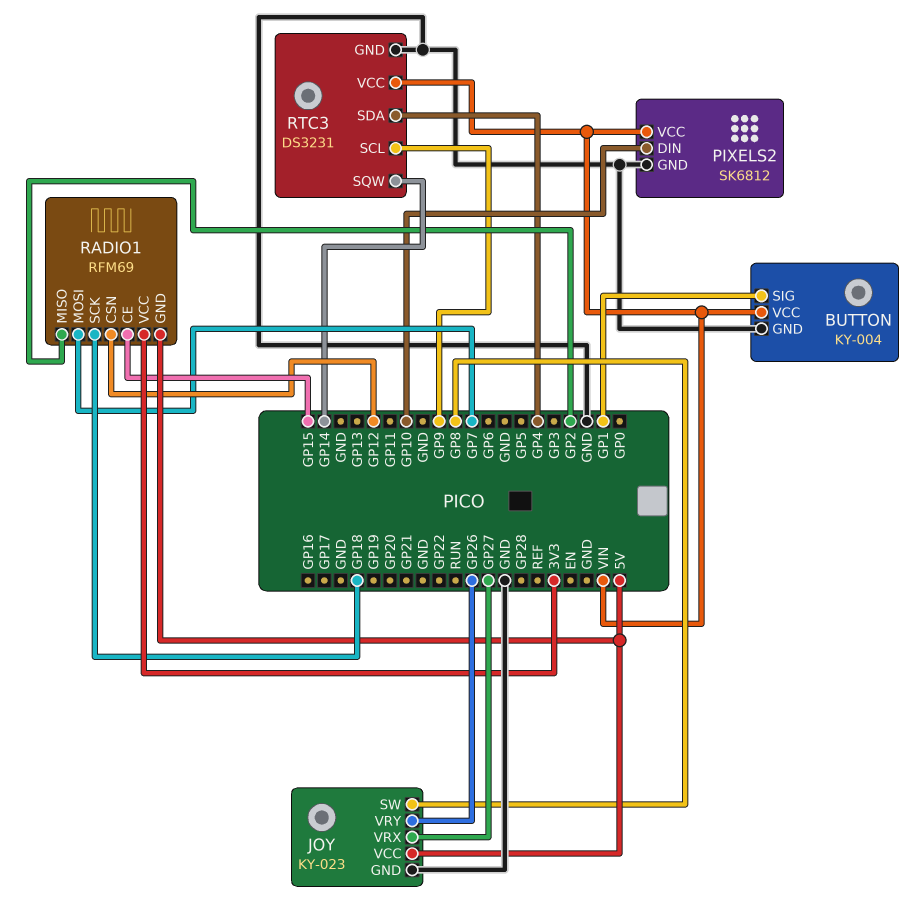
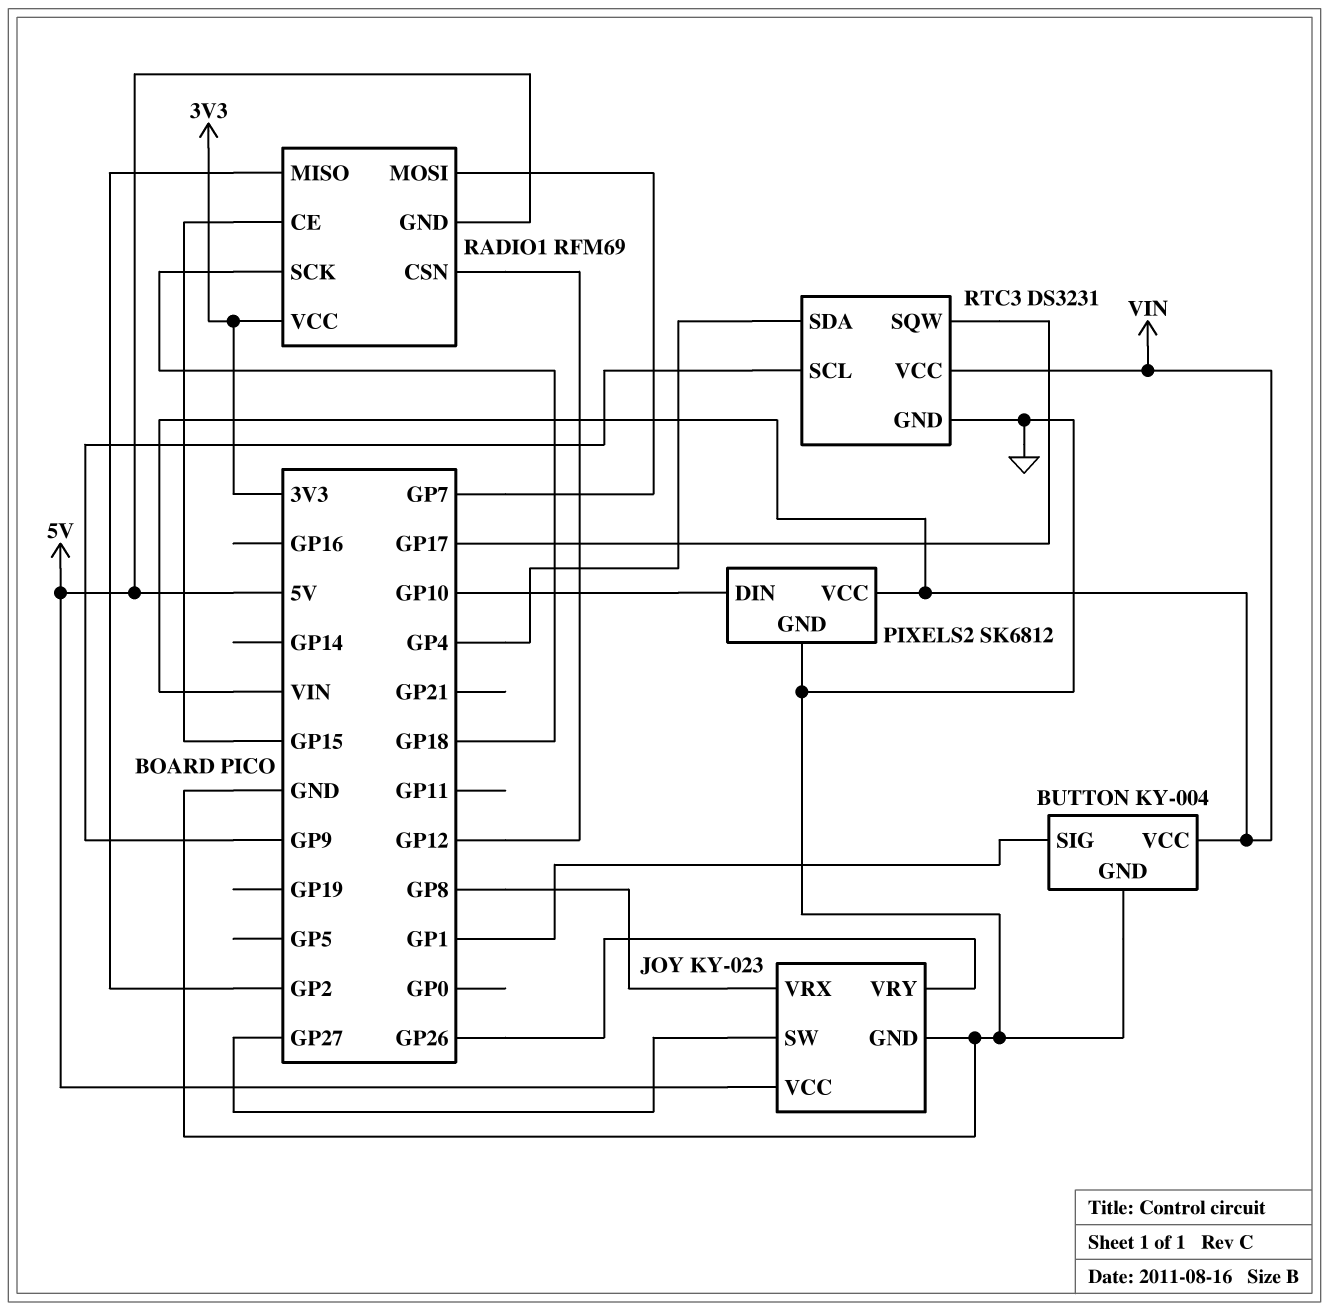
JOY pin SW: GP8 -> GP27
JOY pin VRX: GP27 -> GP8
RTC3 pin SQW: GP14 -> GP17

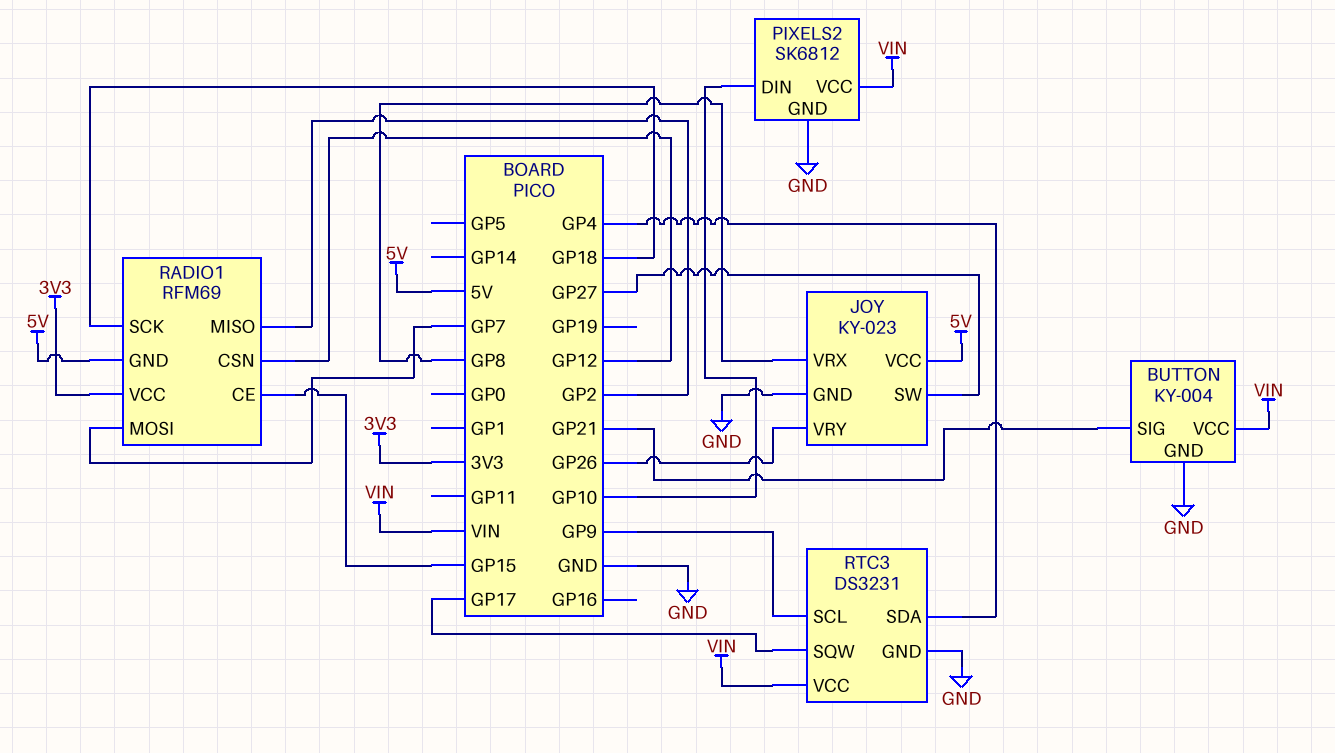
BUTTON pin SIG: GP1 -> GP21

